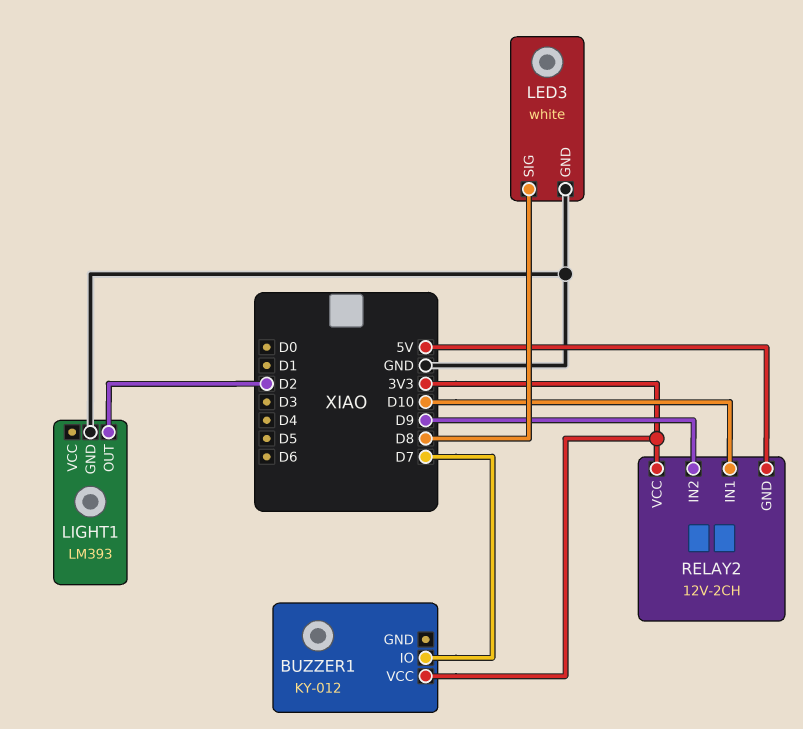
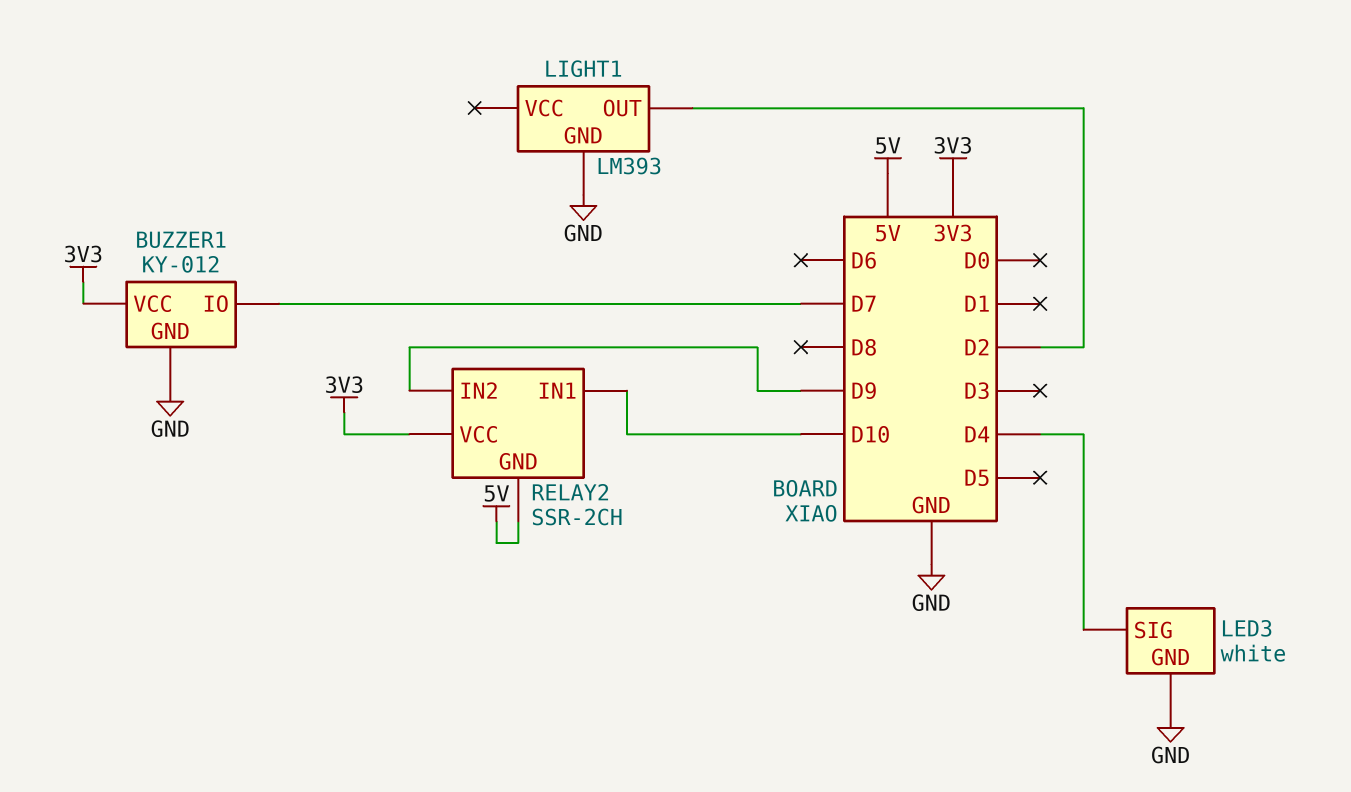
BUZZER1 pin GND: none -> GND
LED3 pin SIG: D8 -> D4
RELAY2: 12V-2CH -> SSR-2CH

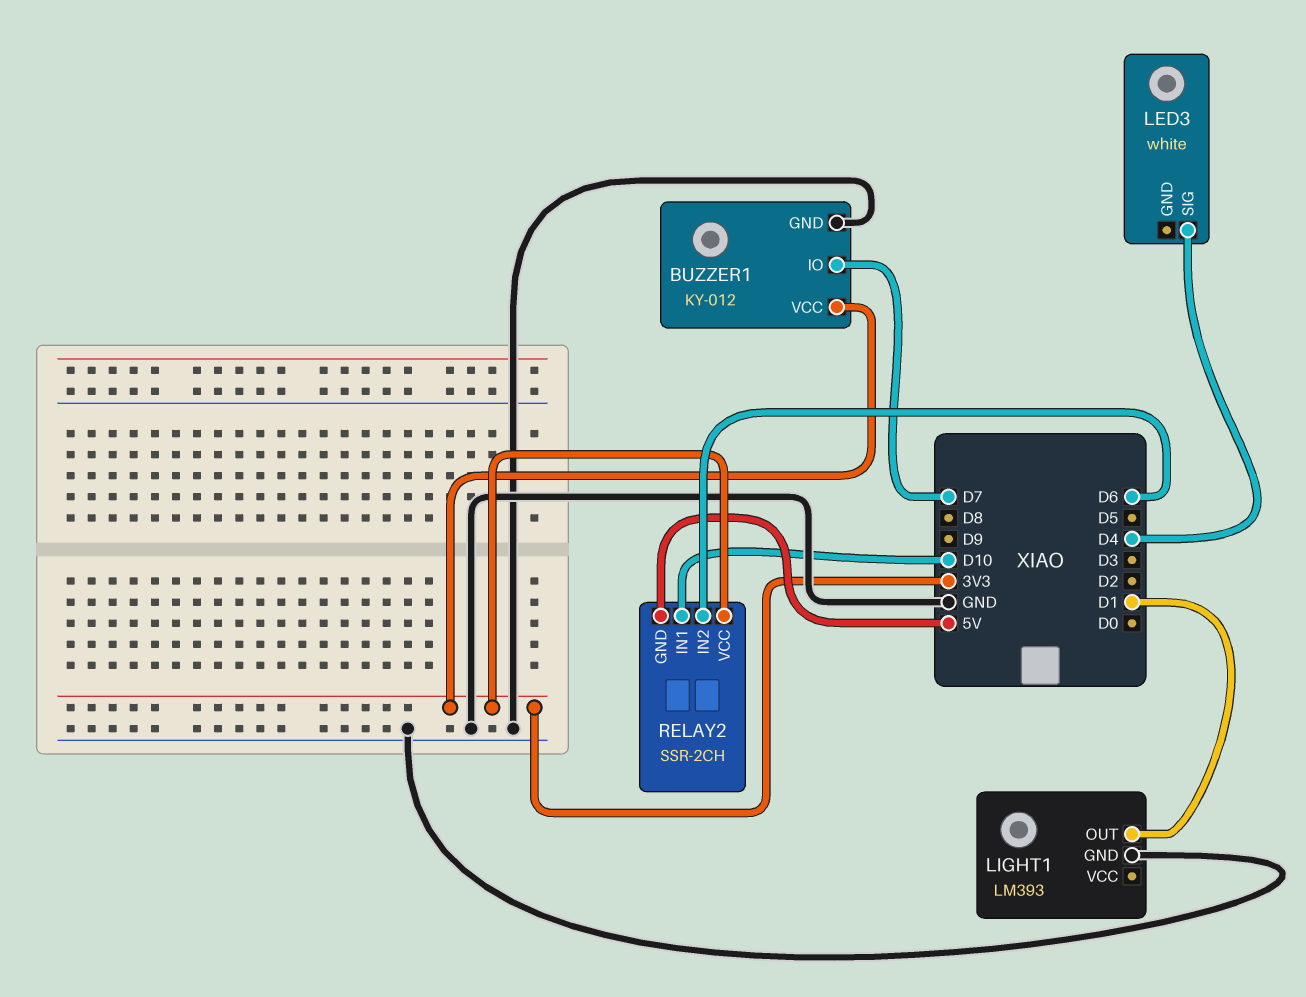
LED3 pin GND: GND -> none
LIGHT1 pin OUT: D2 -> D1
RELAY2 pin IN2: D9 -> D6

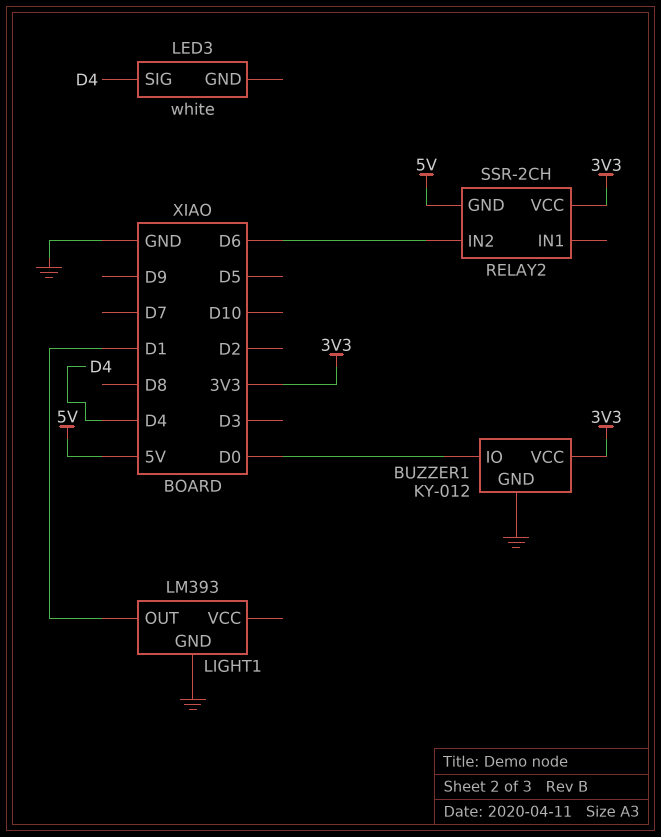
BUZZER1 pin IO: D7 -> D0
RELAY2 pin IN1: D10 -> none

